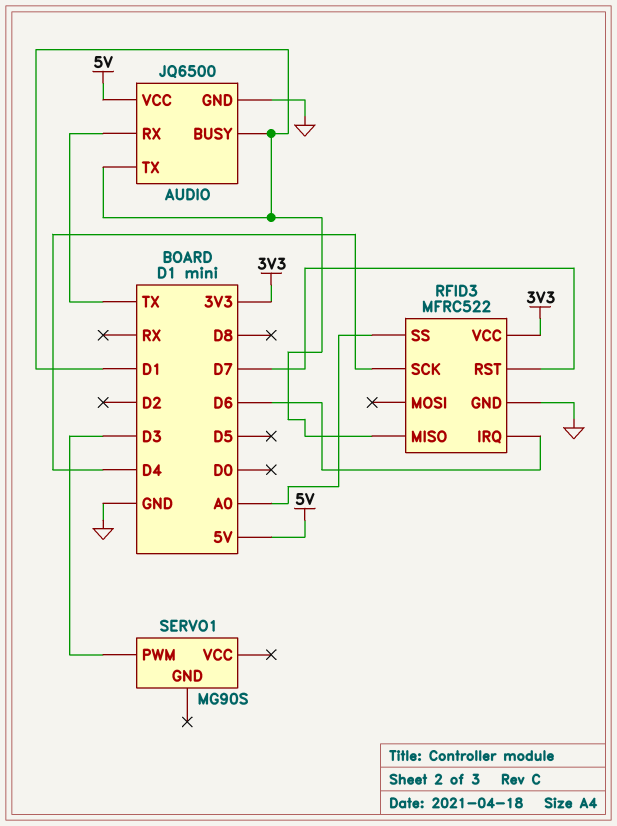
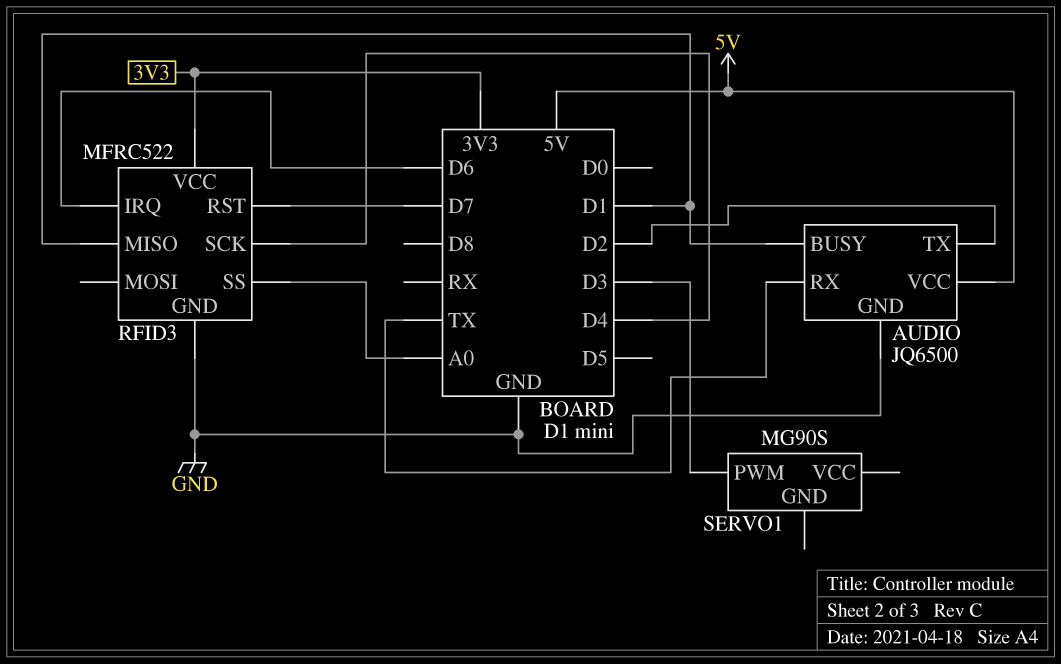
AUDIO pin TX: D1 -> D2

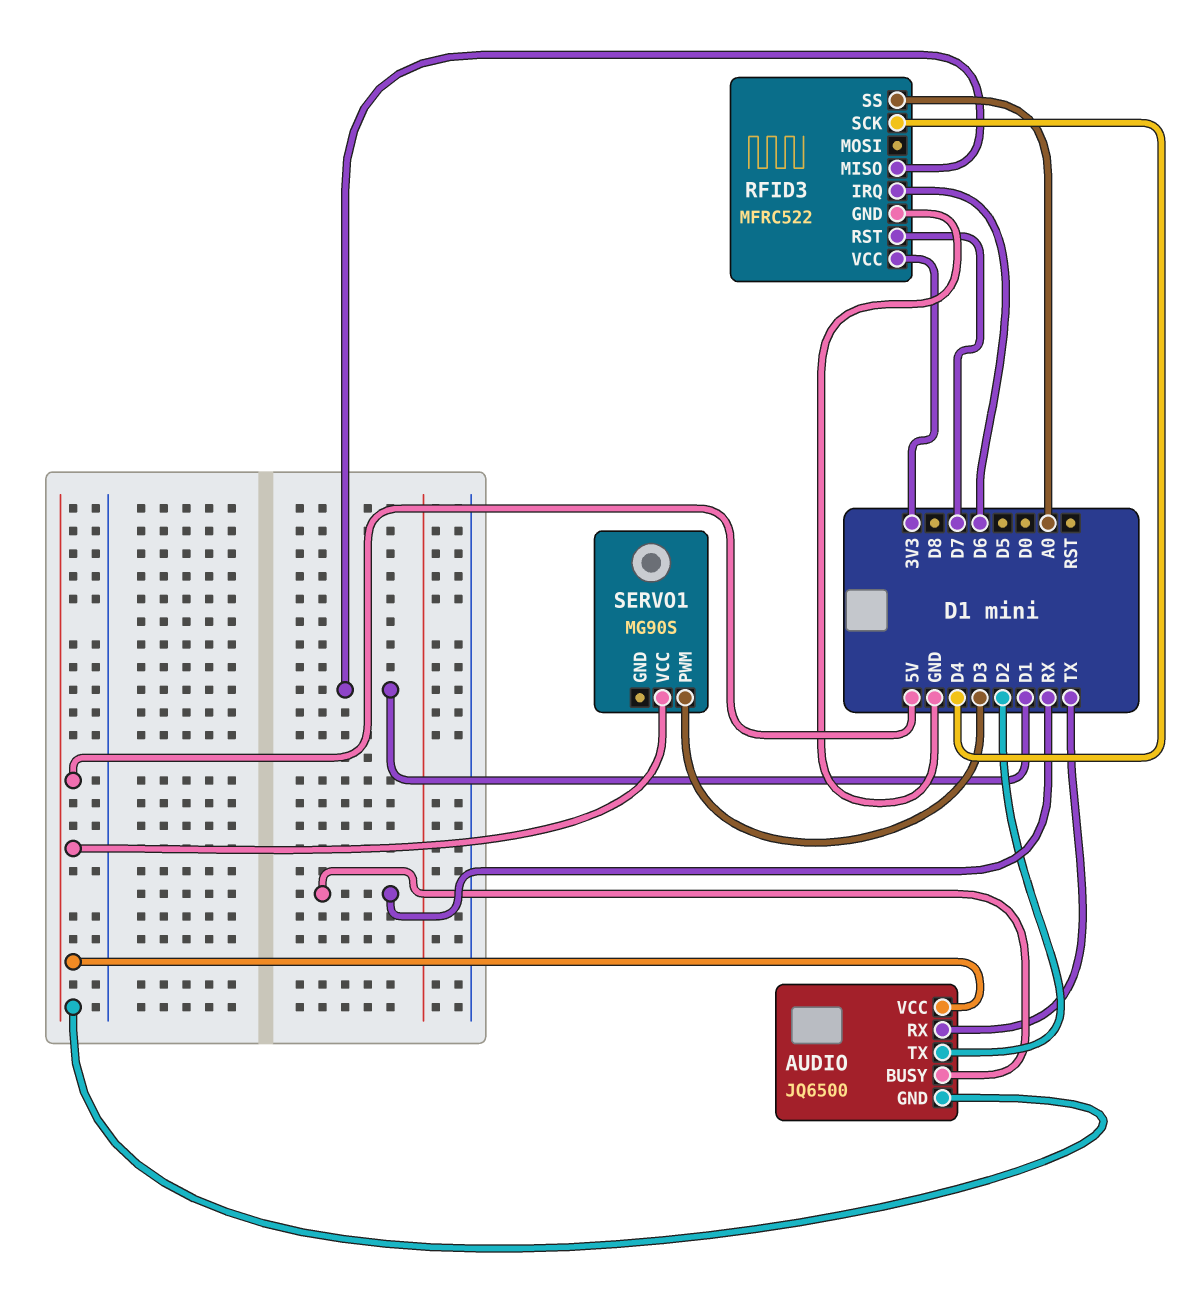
AUDIO pin BUSY: D1 -> RX
AUDIO pin GND: GND -> 5V
SERVO1 pin VCC: none -> 5V

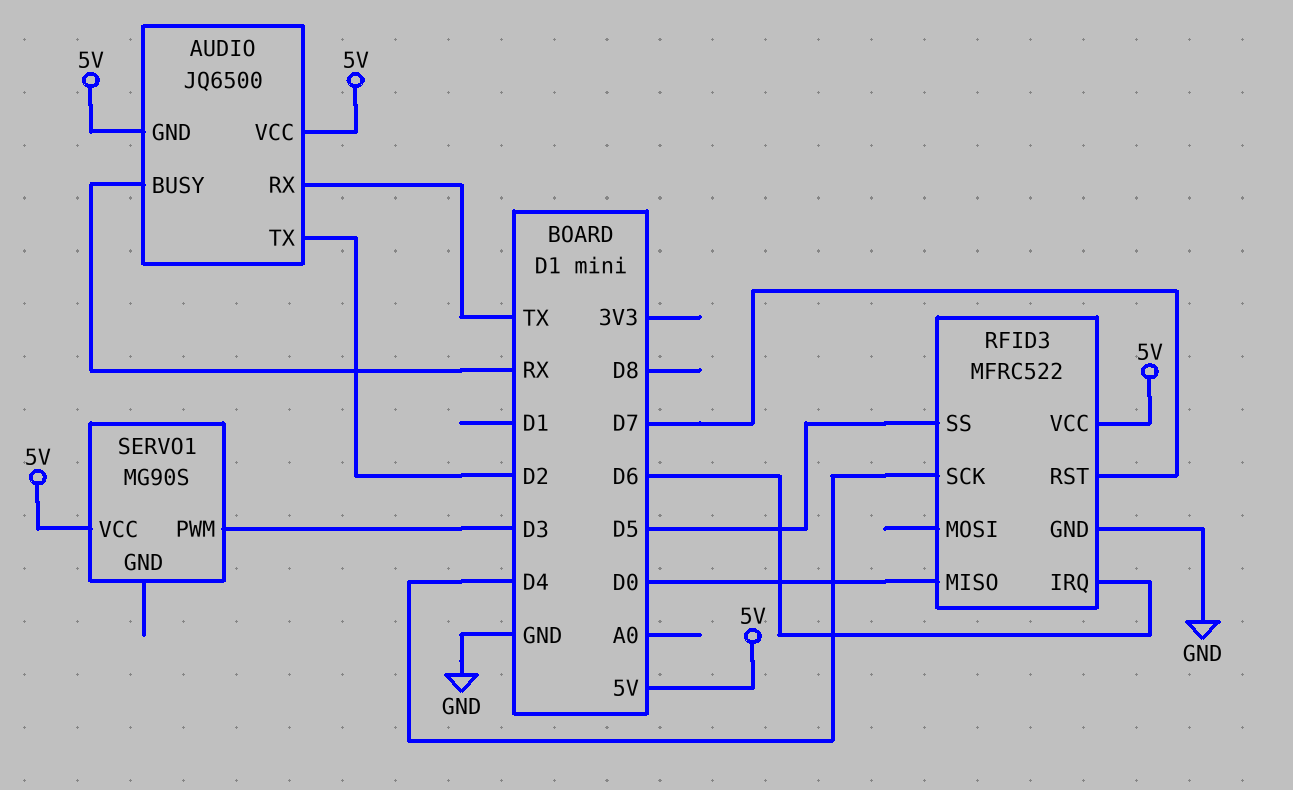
RFID3 pin MISO: D1 -> D0
RFID3 pin SS: A0 -> D5
RFID3 pin VCC: 3V3 -> 5V

